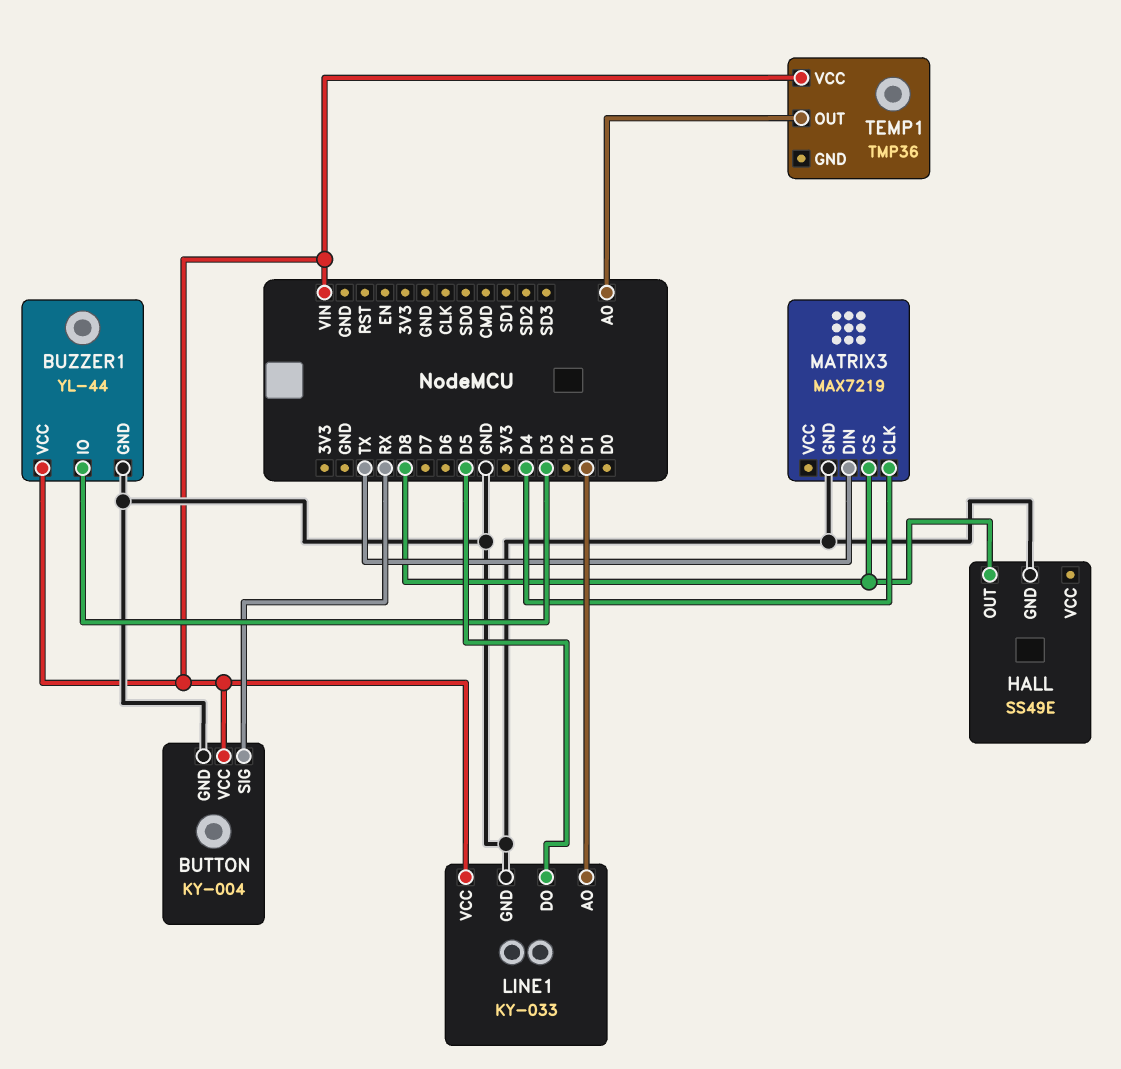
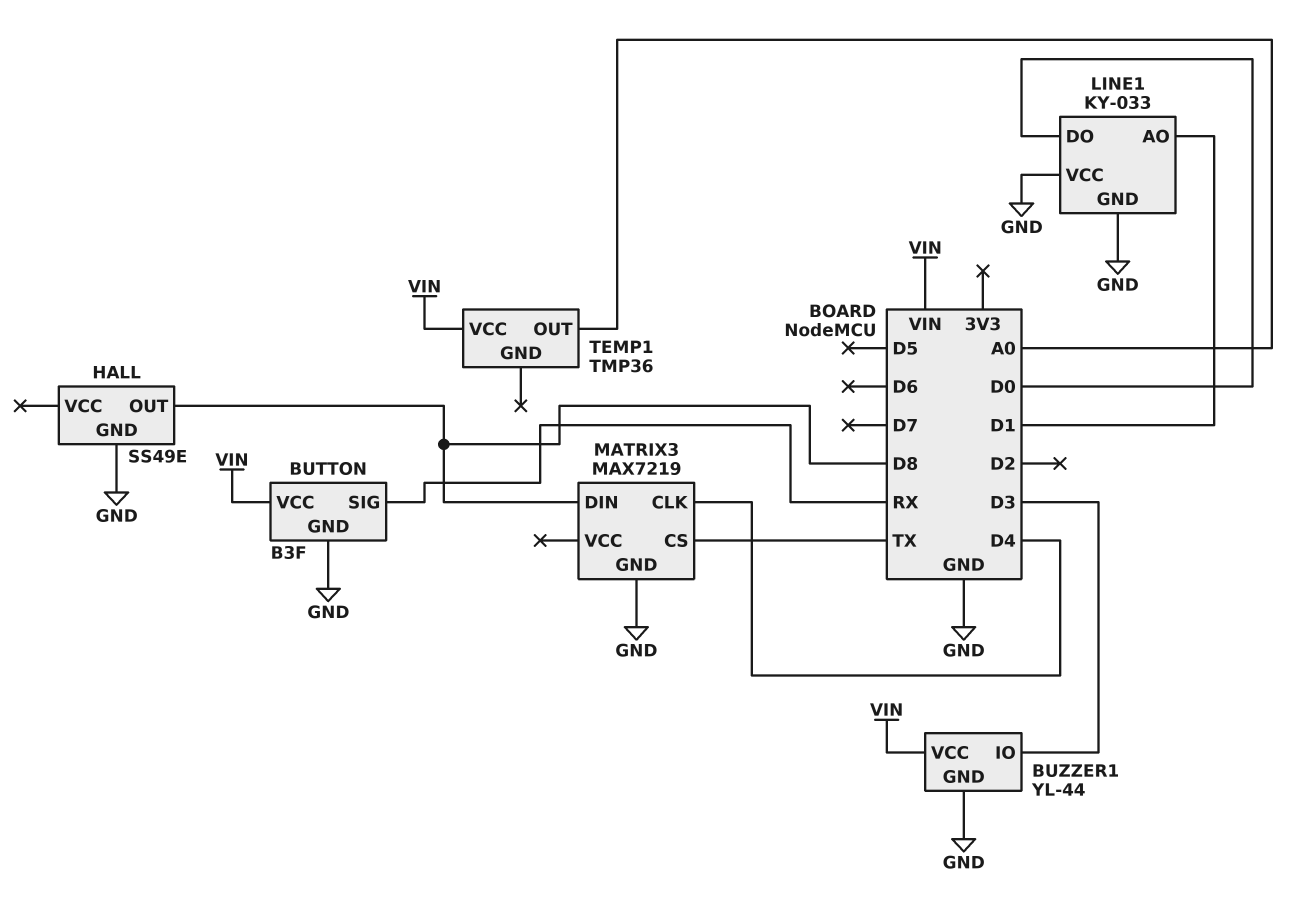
BUTTON: KY-004 -> B3F
LINE1 pin DO: D5 -> D0
LINE1 pin VCC: VIN -> GND
MATRIX3 pin CS: D8 -> TX
MATRIX3 pin DIN: TX -> D8

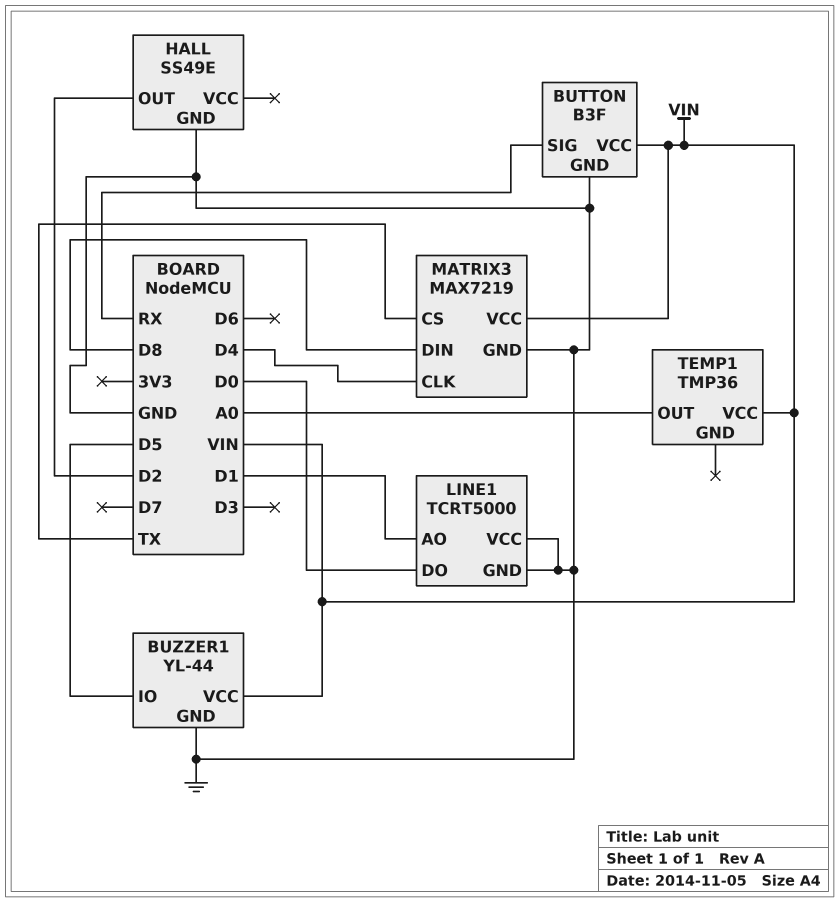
BUZZER1 pin IO: D3 -> D5
HALL pin OUT: D8 -> D2
LINE1: KY-033 -> TCRT5000
MATRIX3 pin VCC: none -> VIN

